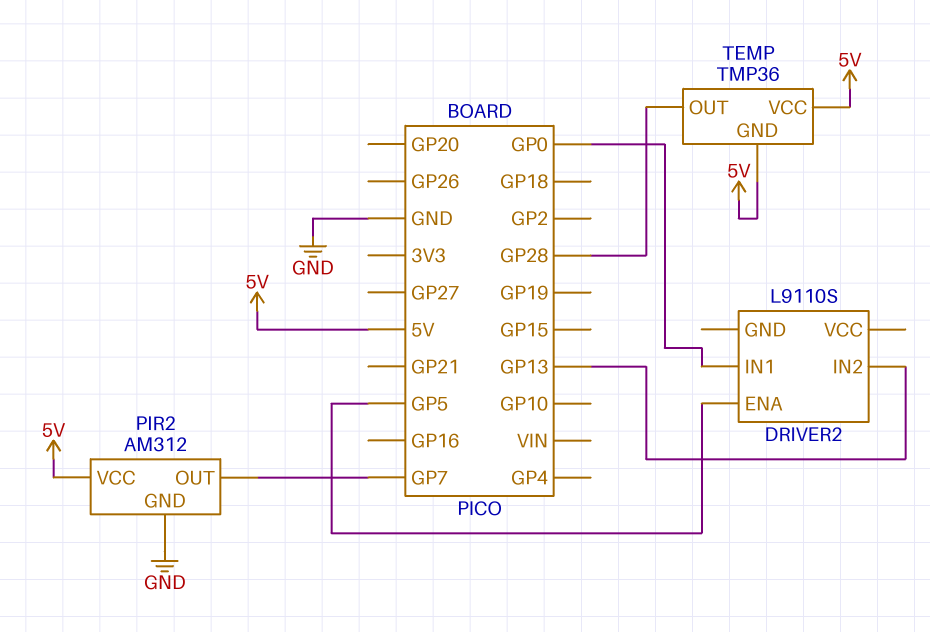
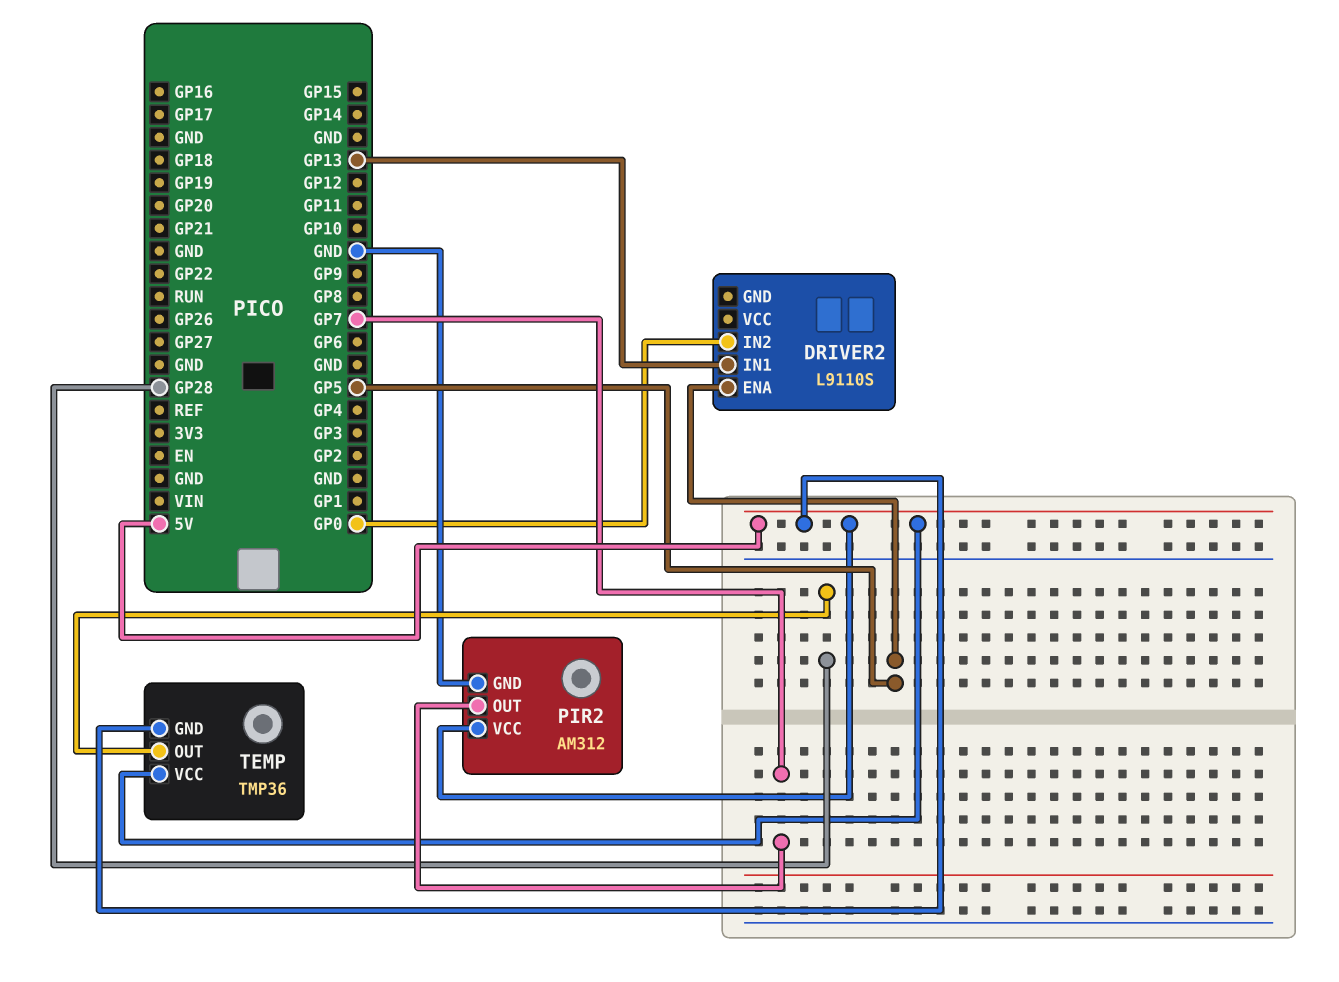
DRIVER2 pin IN1: GP0 -> GP13
DRIVER2 pin IN2: GP13 -> GP0

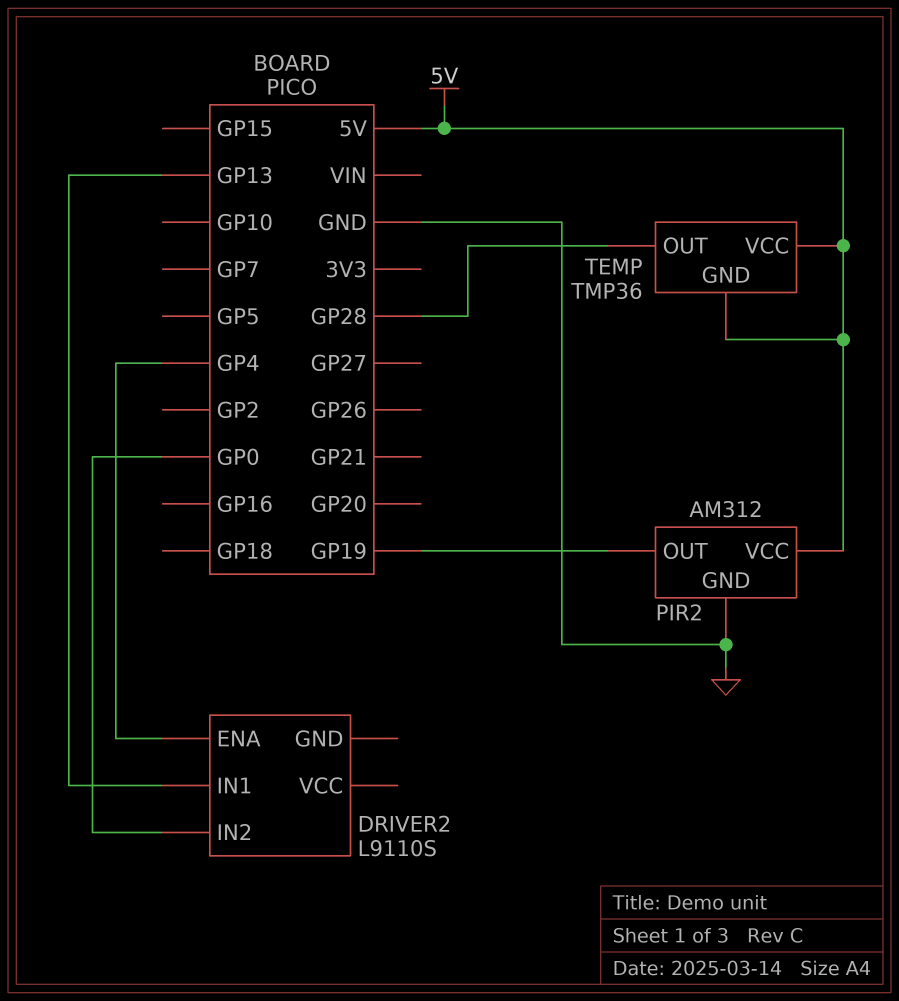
DRIVER2 pin ENA: GP5 -> GP4
PIR2 pin OUT: GP7 -> GP19

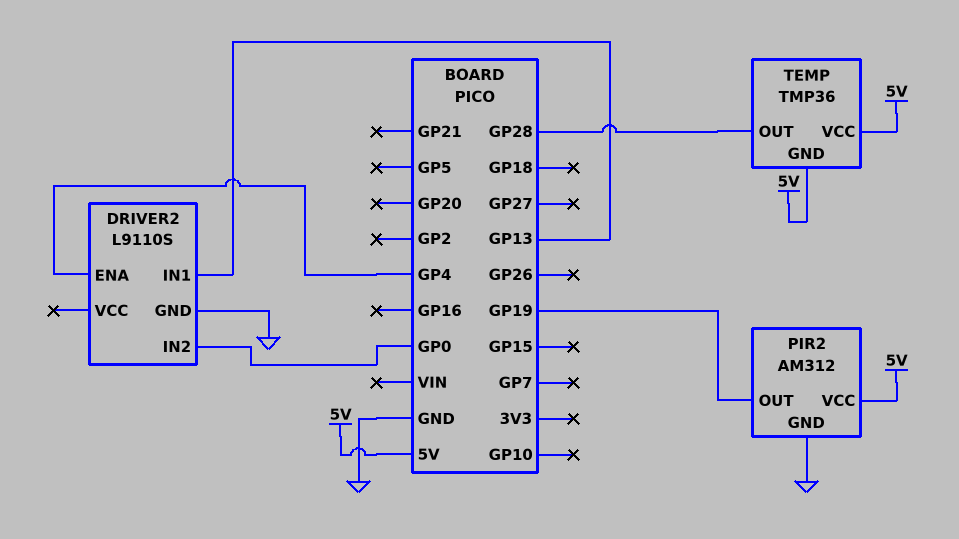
DRIVER2 pin GND: none -> GND

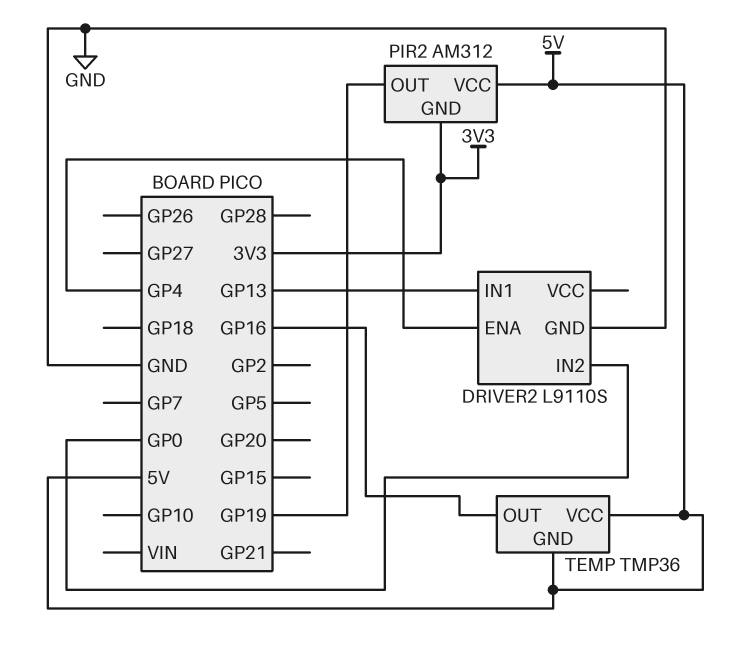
PIR2 pin GND: GND -> 3V3
TEMP pin OUT: GP28 -> GP16

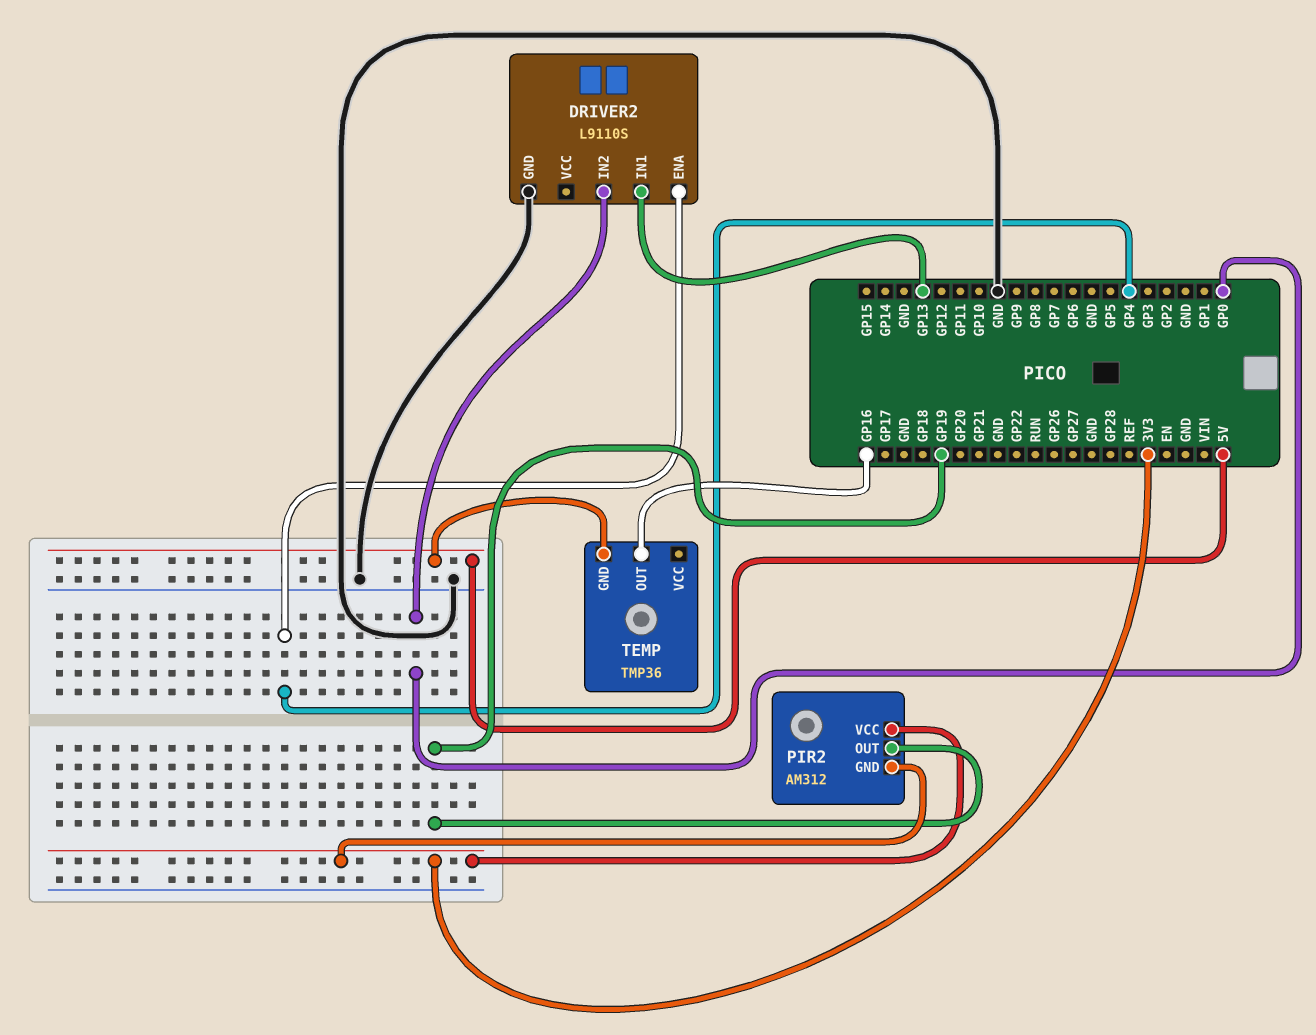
PIR2 pin VCC: 5V -> 3V3
TEMP pin VCC: 5V -> none

